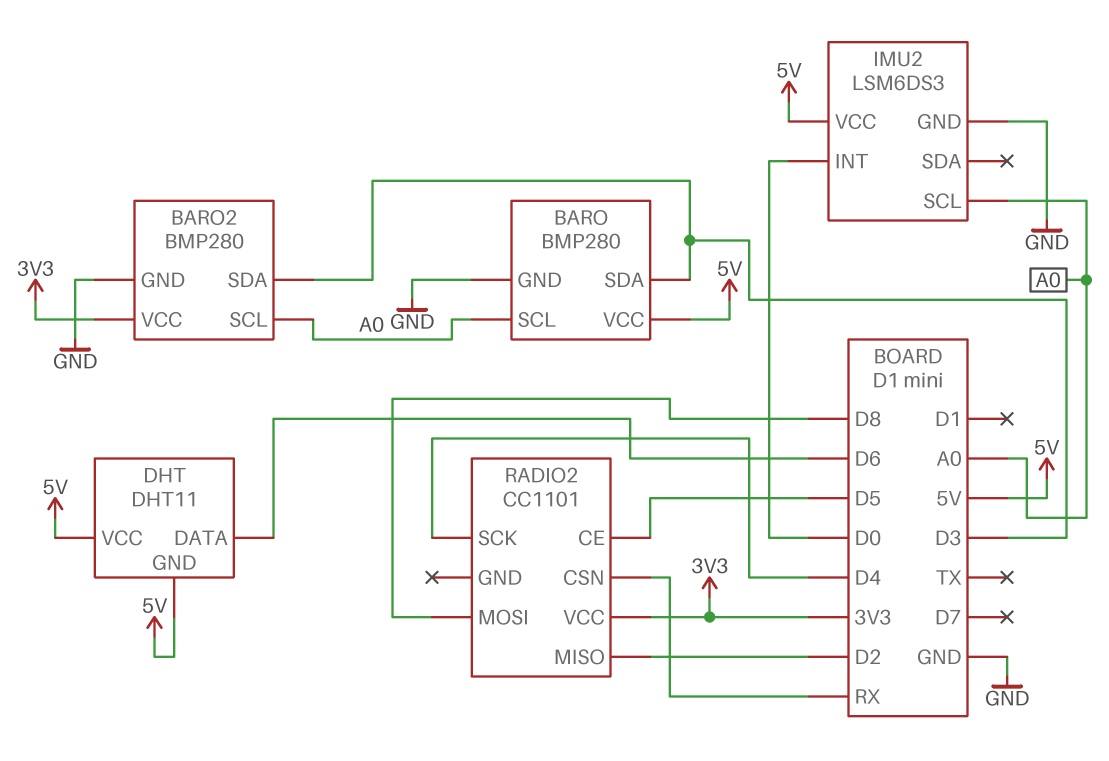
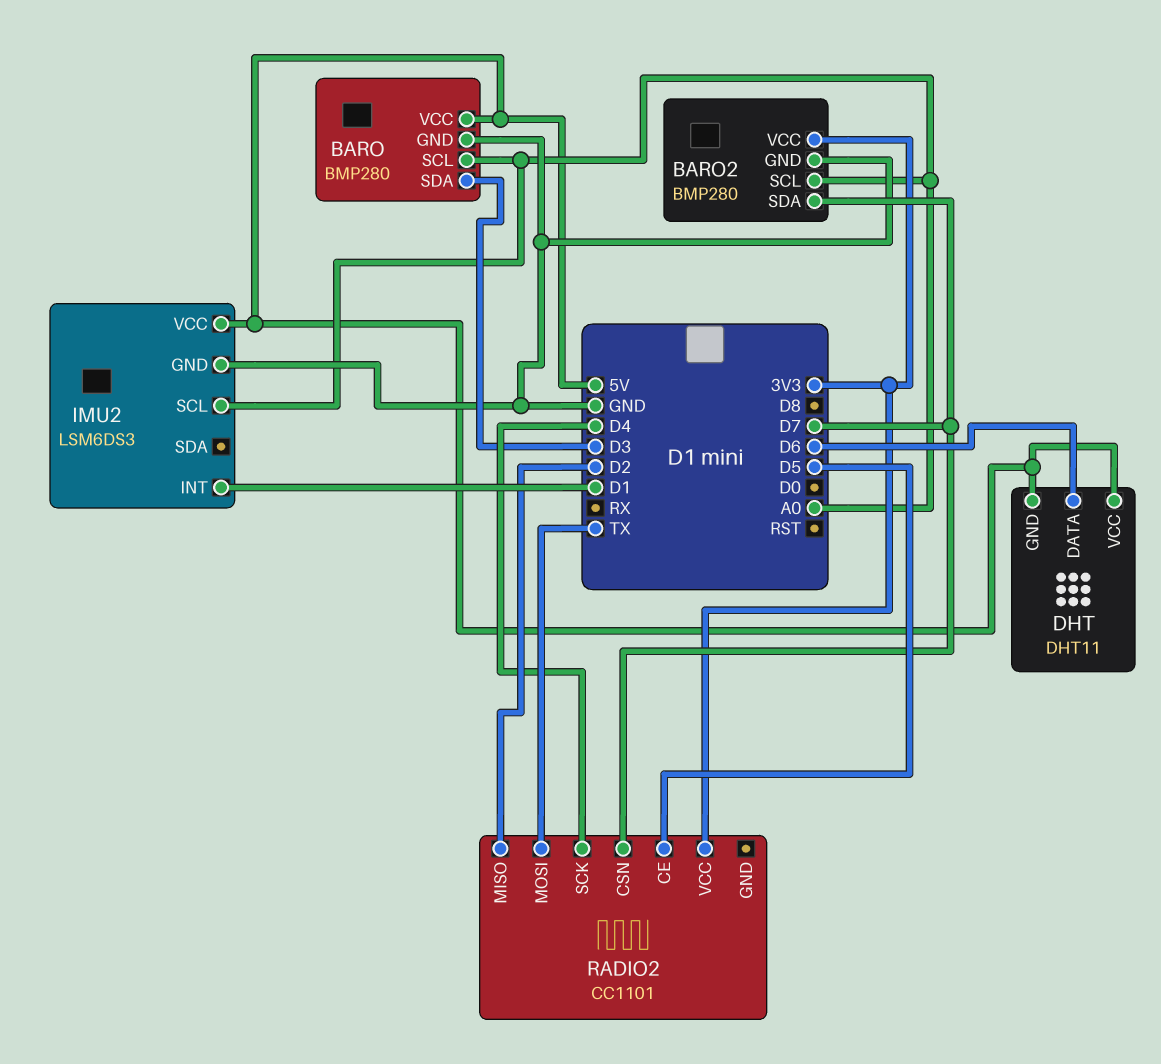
BARO2 pin SDA: D3 -> D7
IMU2 pin INT: D0 -> D1
RADIO2 pin CSN: RX -> D7
RADIO2 pin MOSI: D8 -> TX

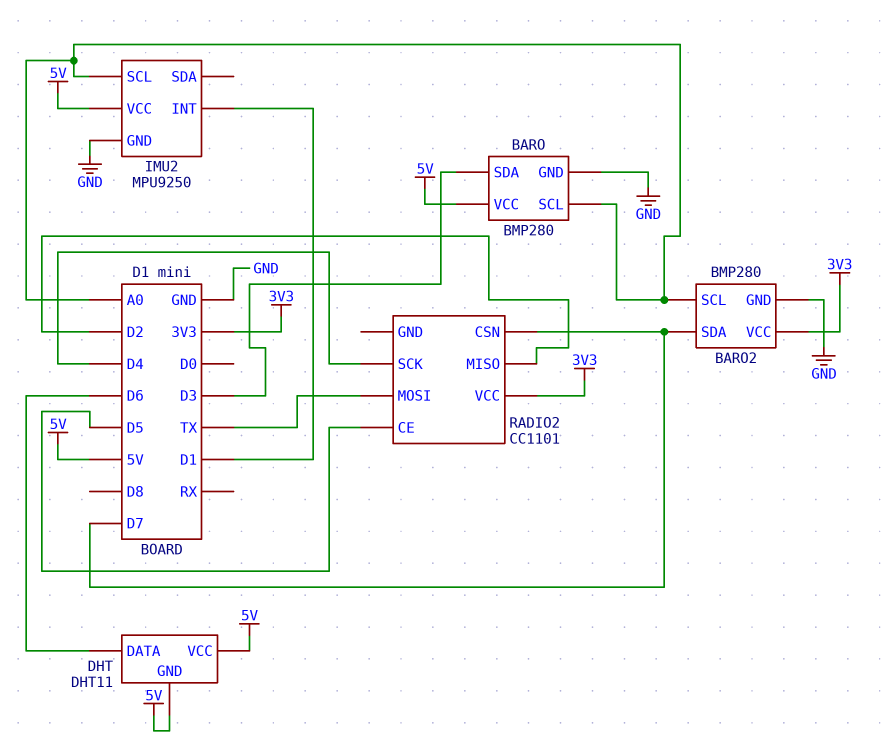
IMU2: LSM6DS3 -> MPU9250

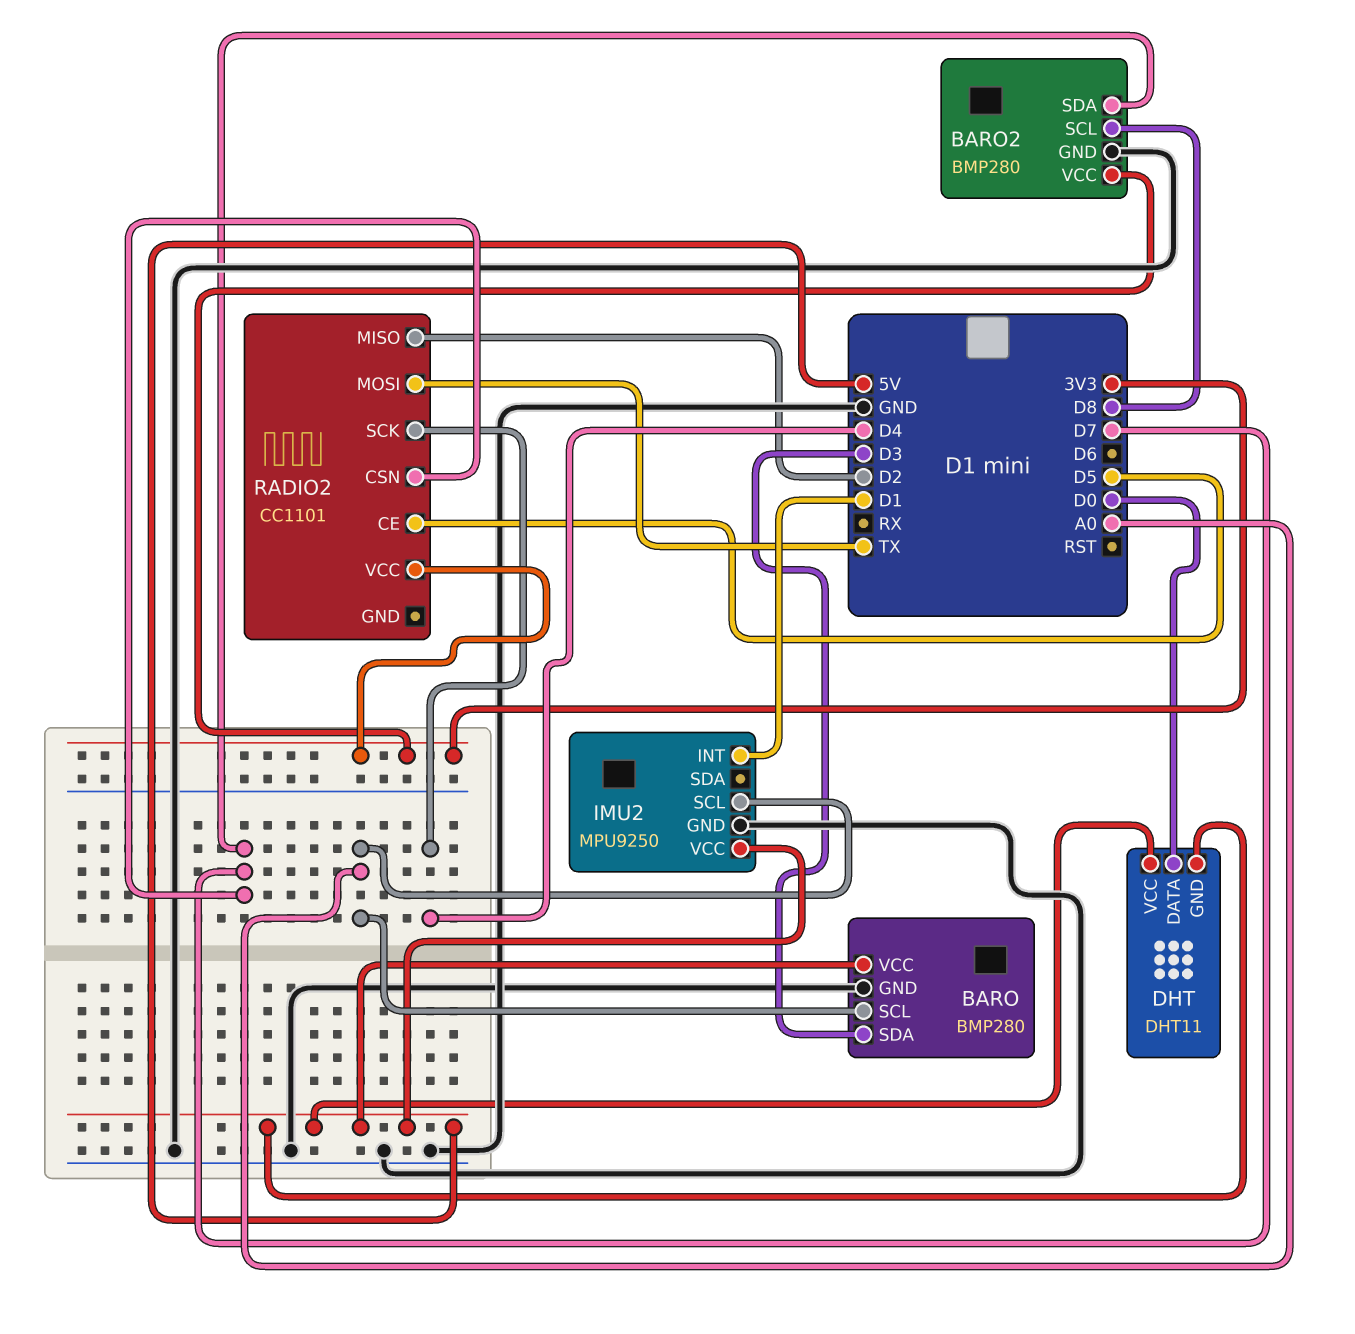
BARO2 pin SCL: A0 -> D8
DHT pin DATA: D6 -> D0

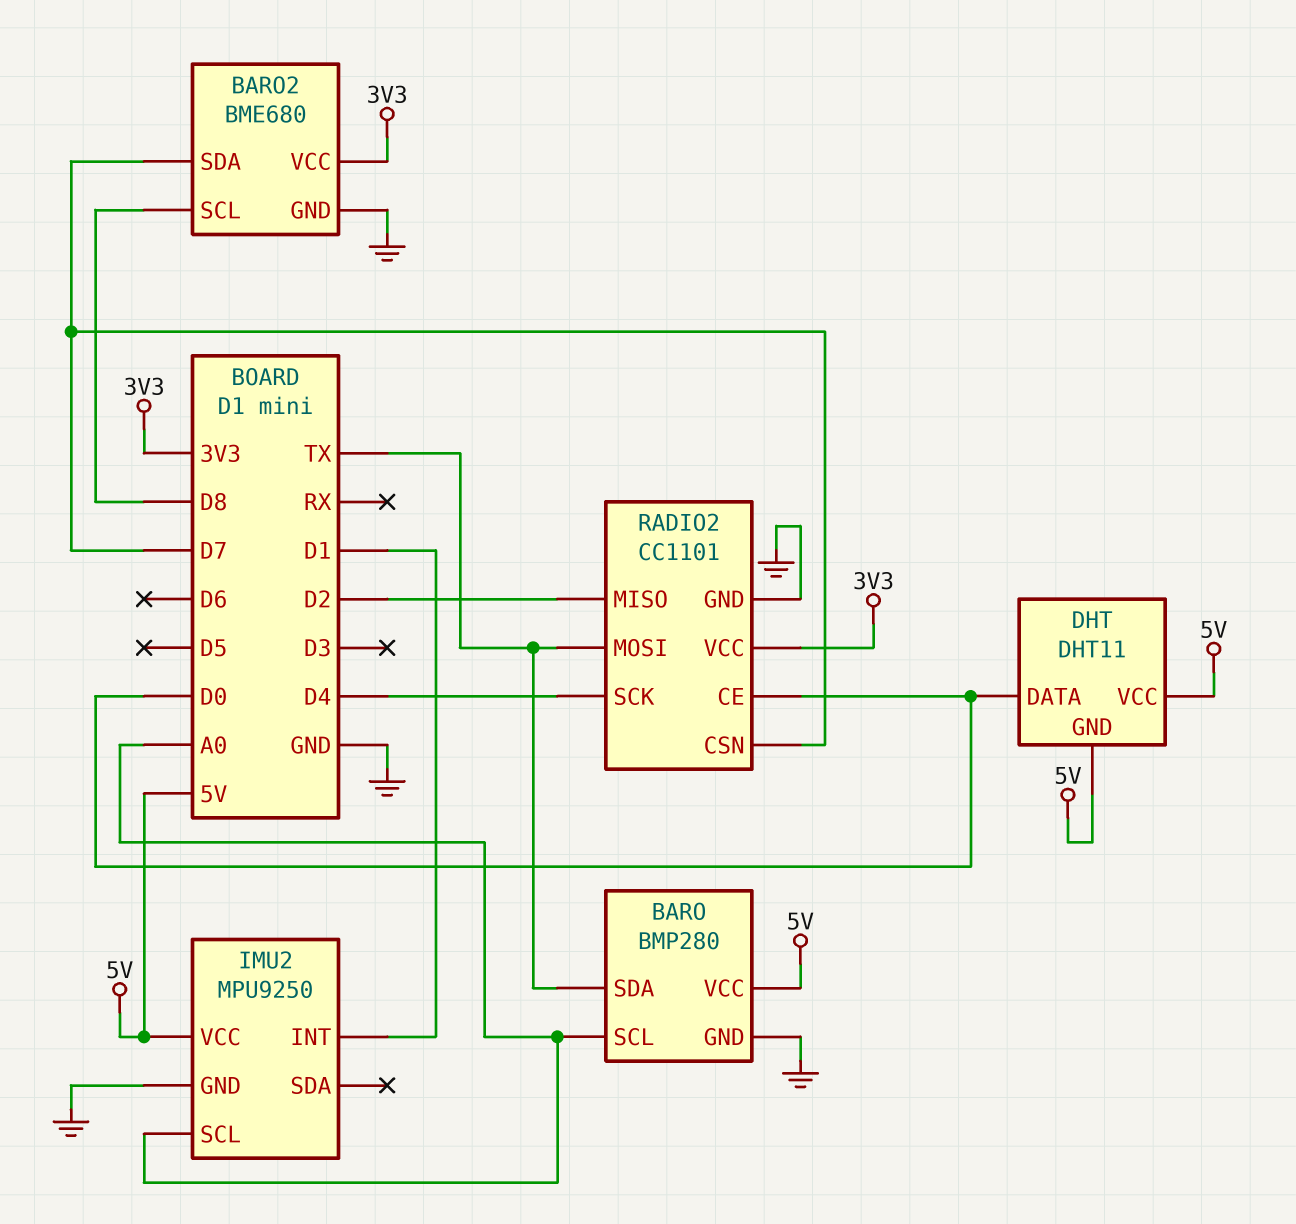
BARO pin SDA: D3 -> TX
BARO2: BMP280 -> BME680
RADIO2 pin CE: D5 -> D0
RADIO2 pin GND: none -> GND

